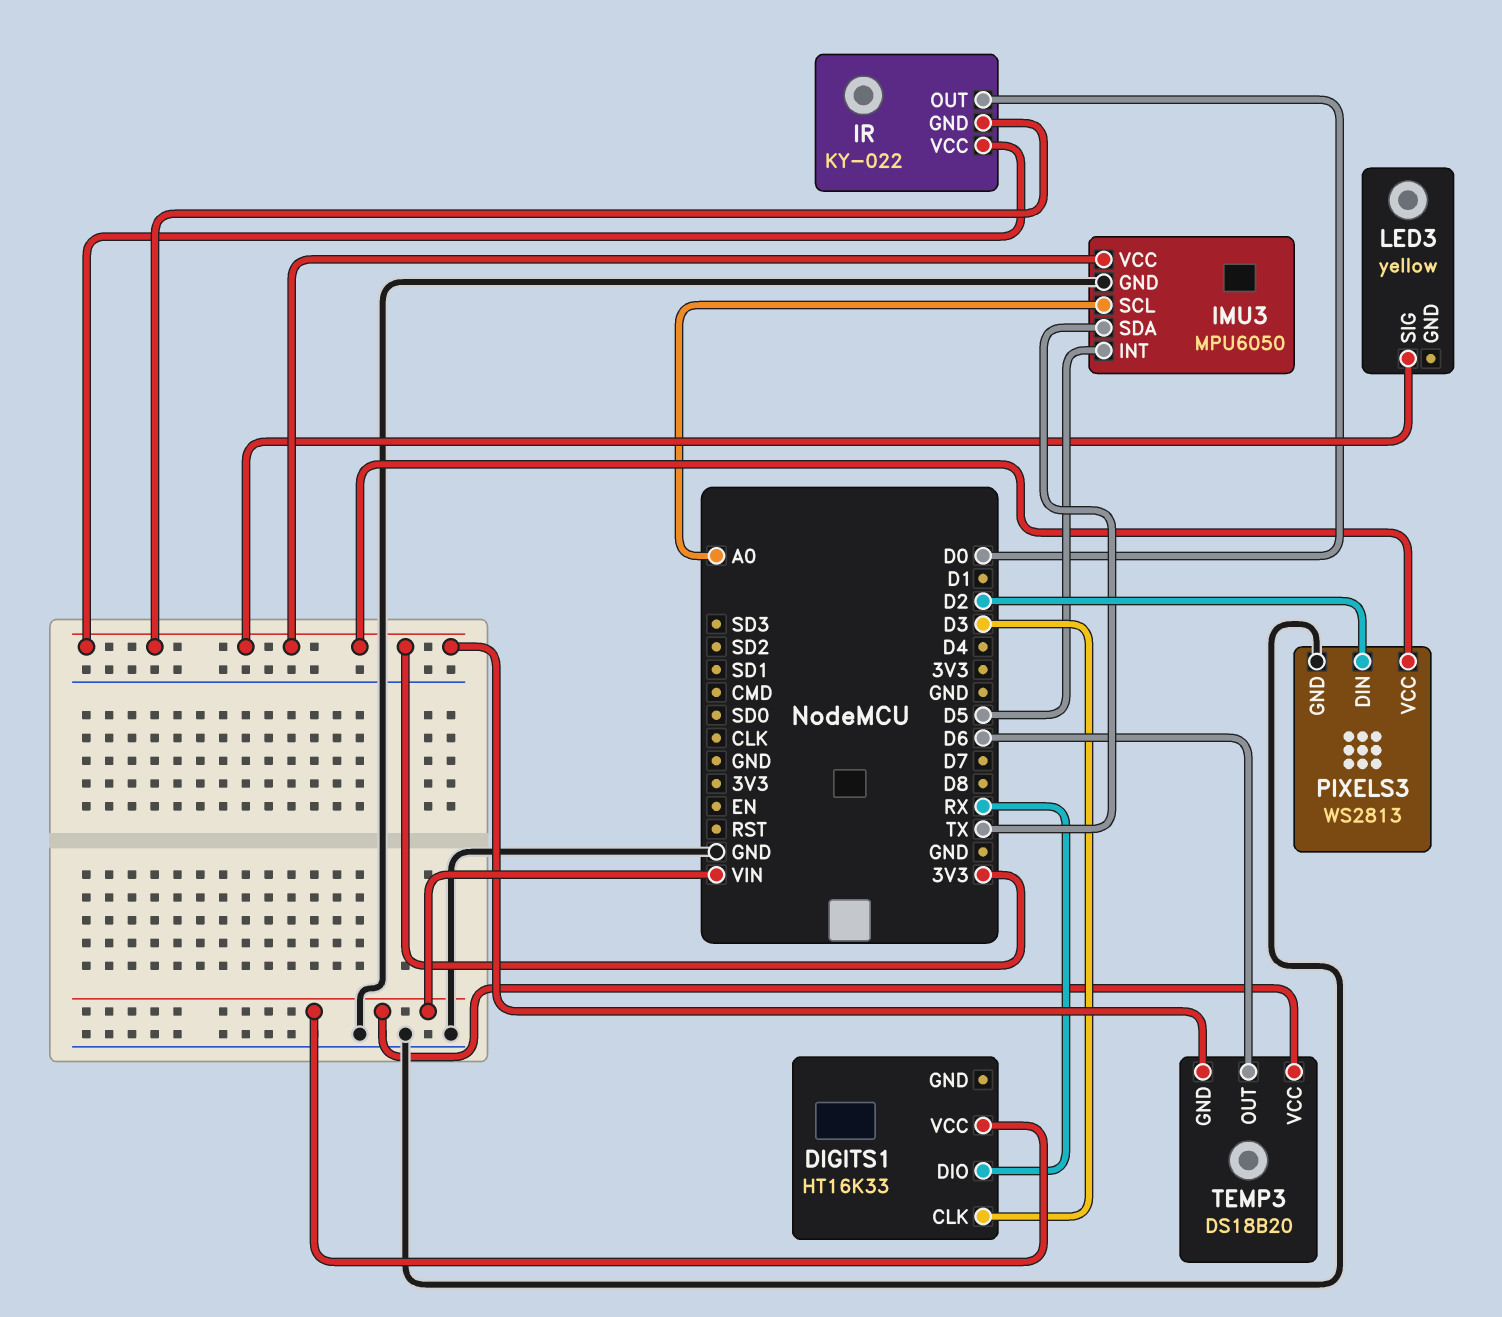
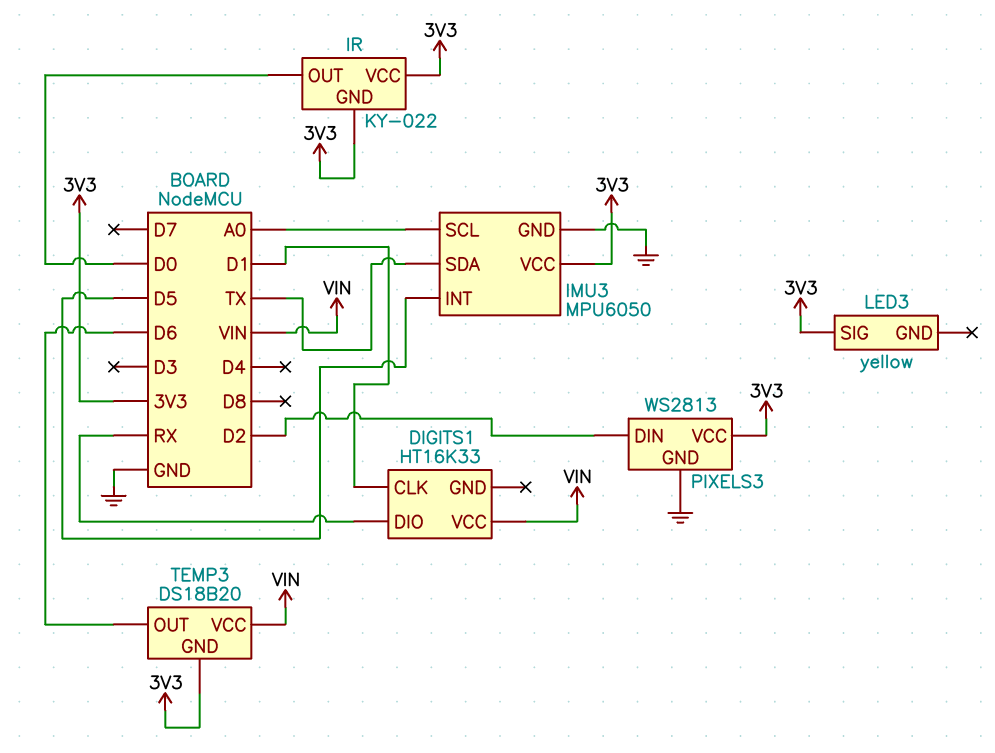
DIGITS1 pin CLK: D3 -> D1

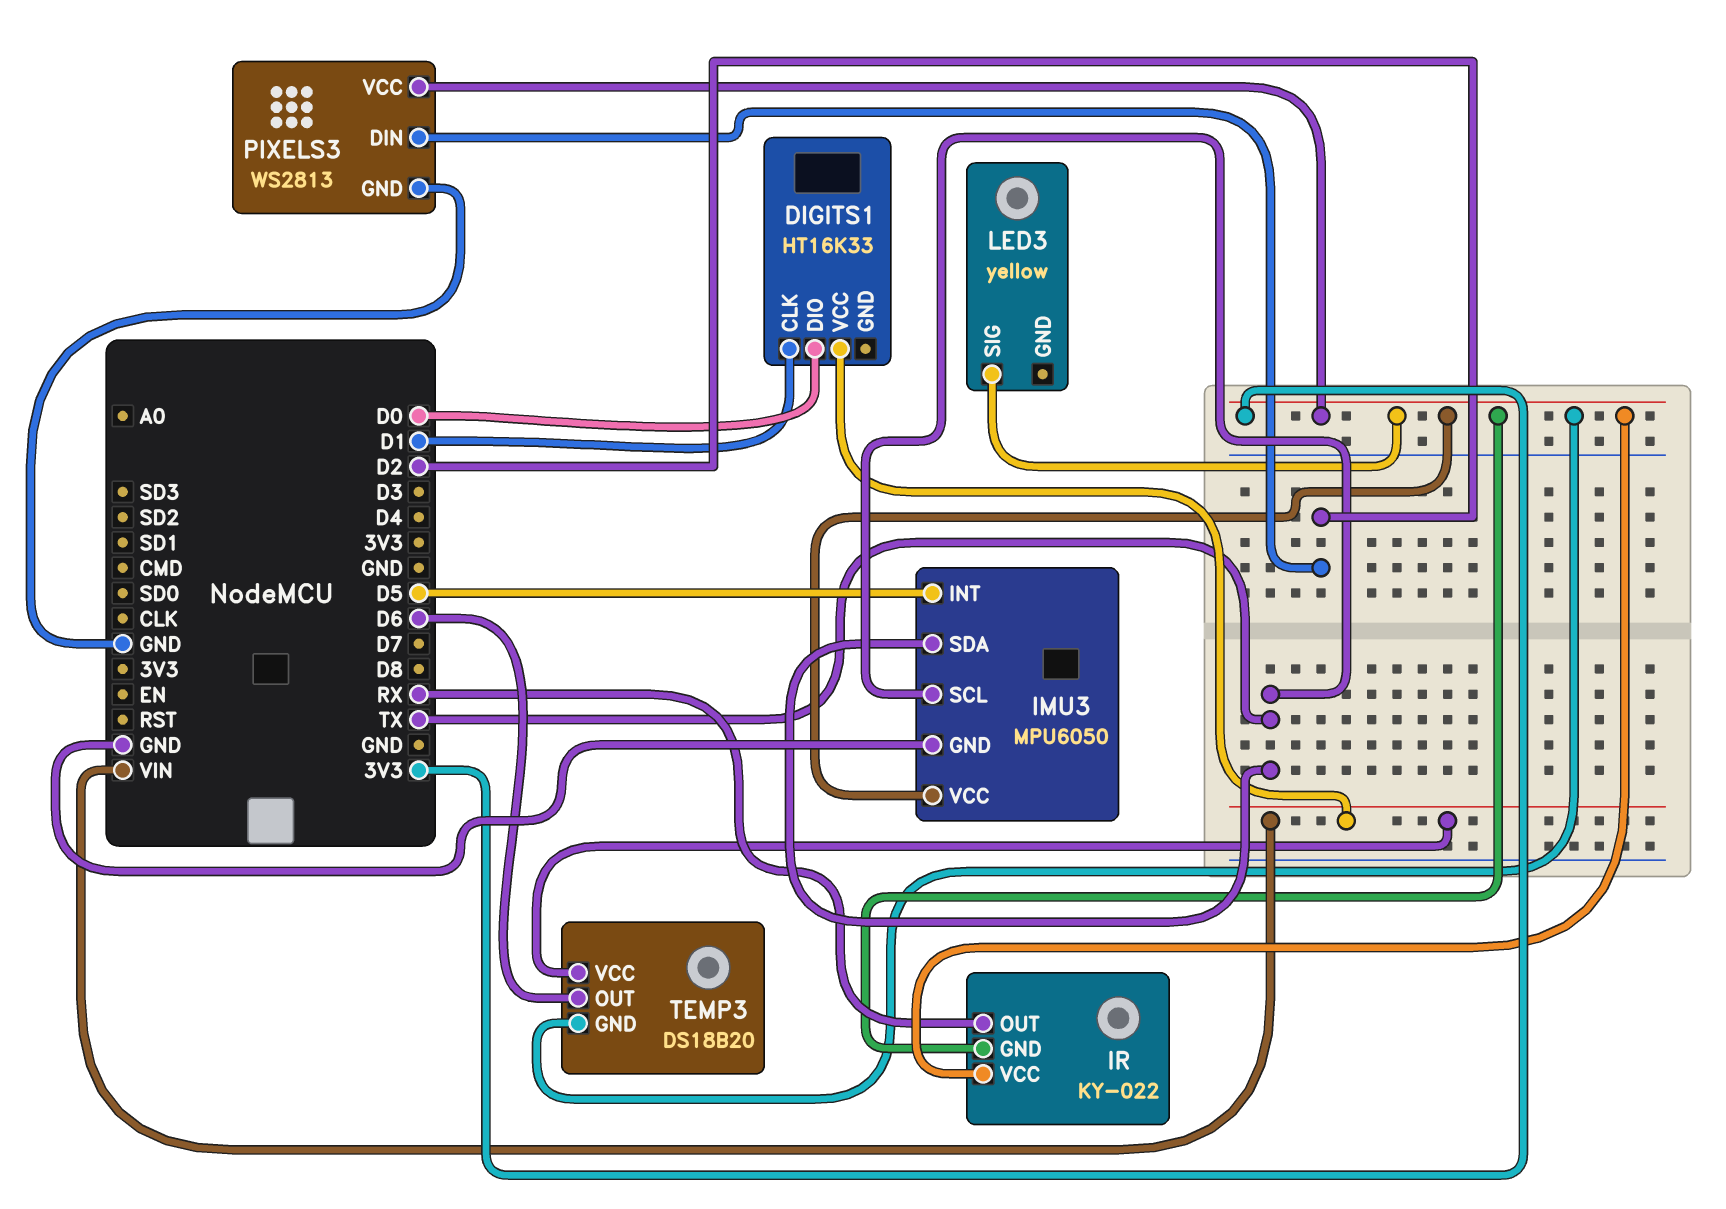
DIGITS1 pin DIO: RX -> D0
IMU3 pin SCL: A0 -> TX
IR pin OUT: D0 -> RX

